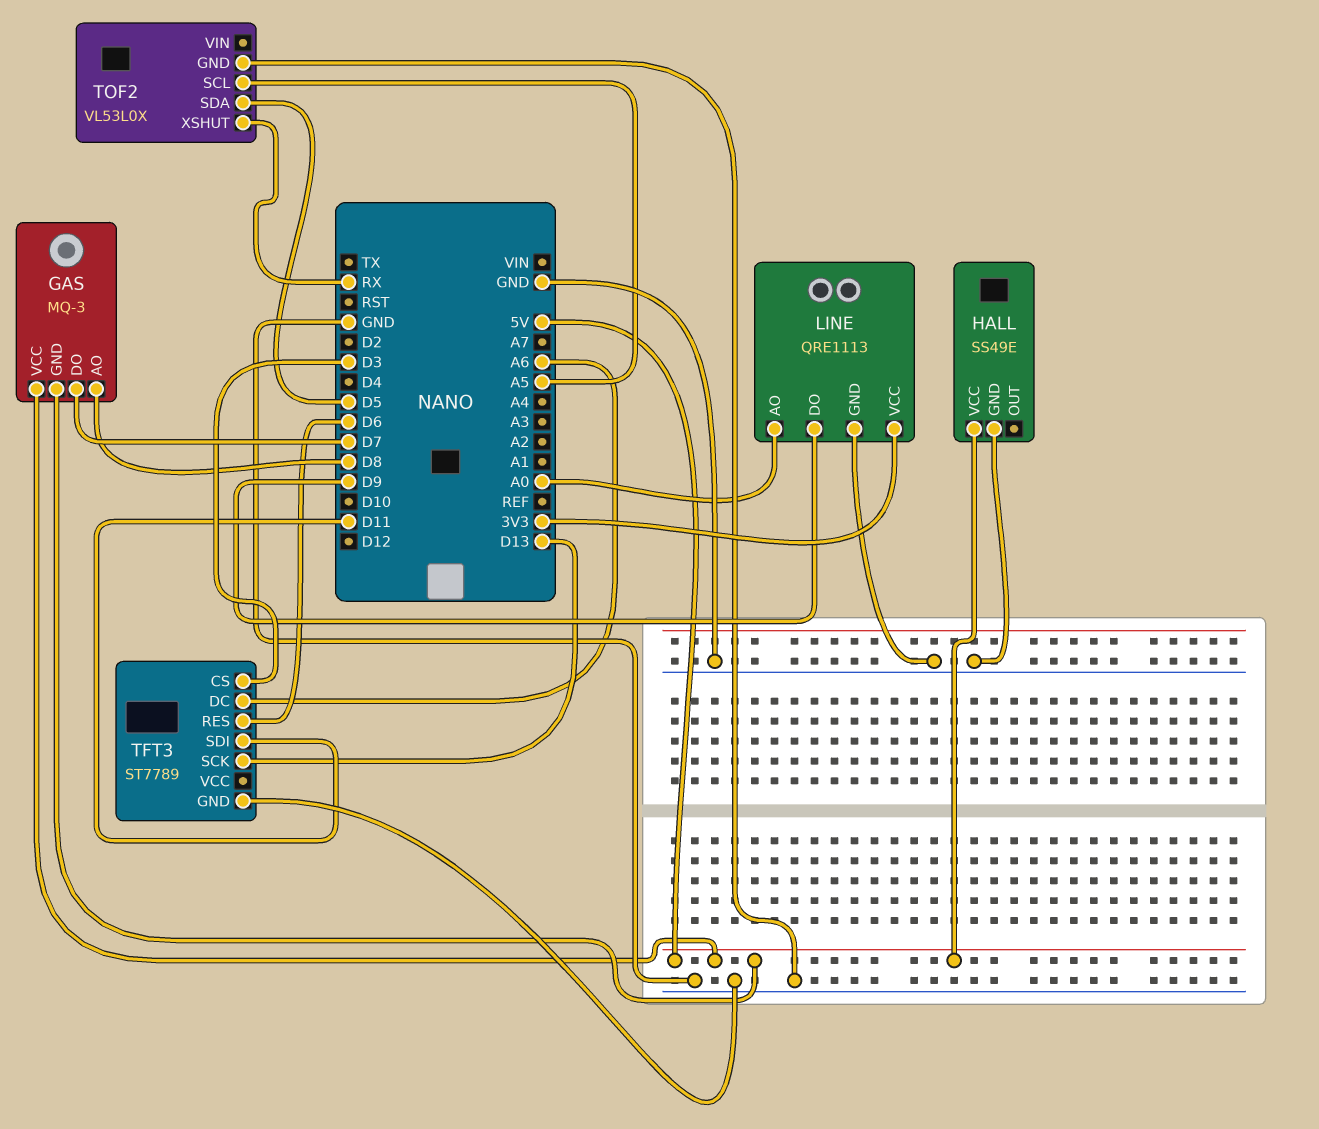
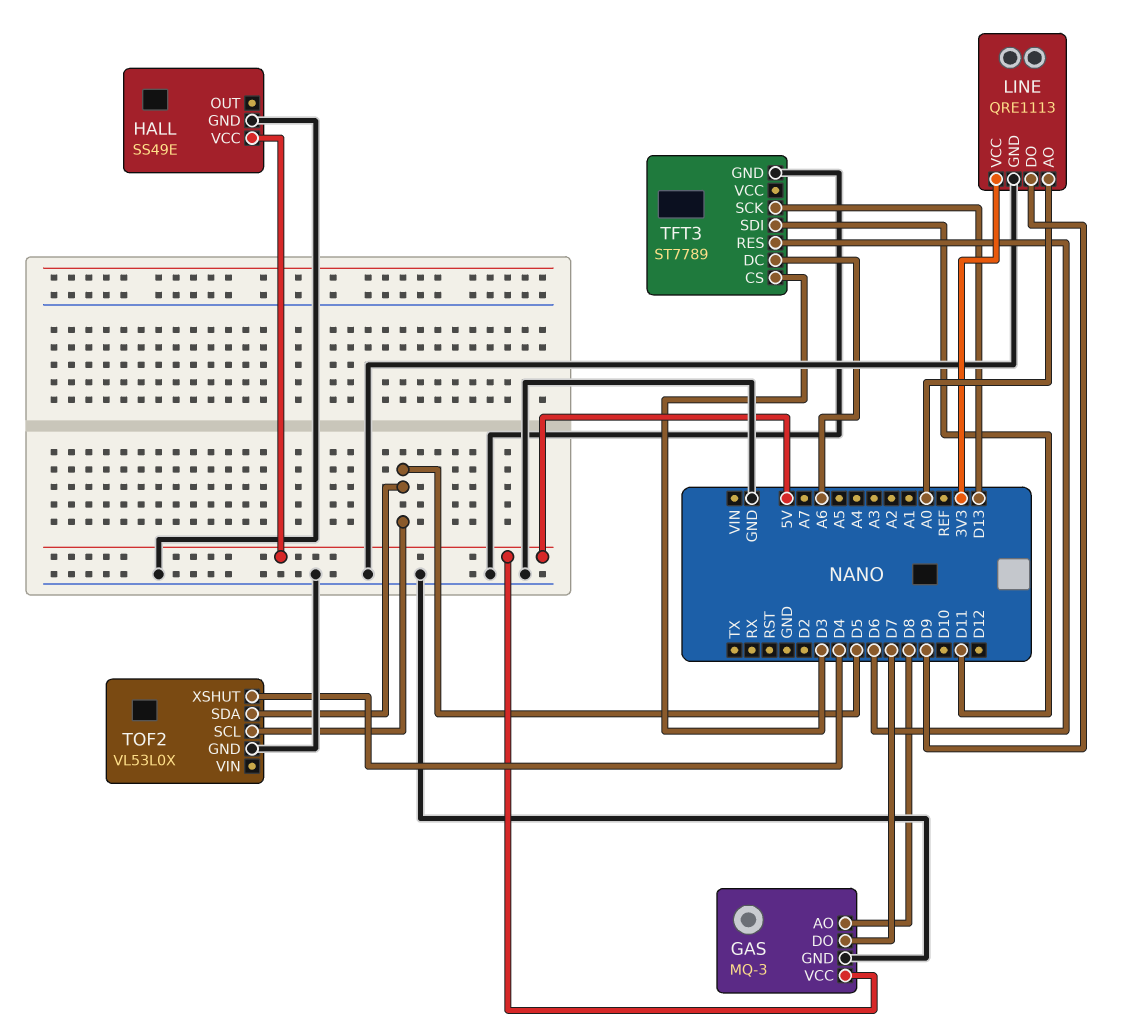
GAS pin GND: 5V -> GND
TOF2 pin SCL: A5 -> D5
TOF2 pin XSHUT: RX -> D4

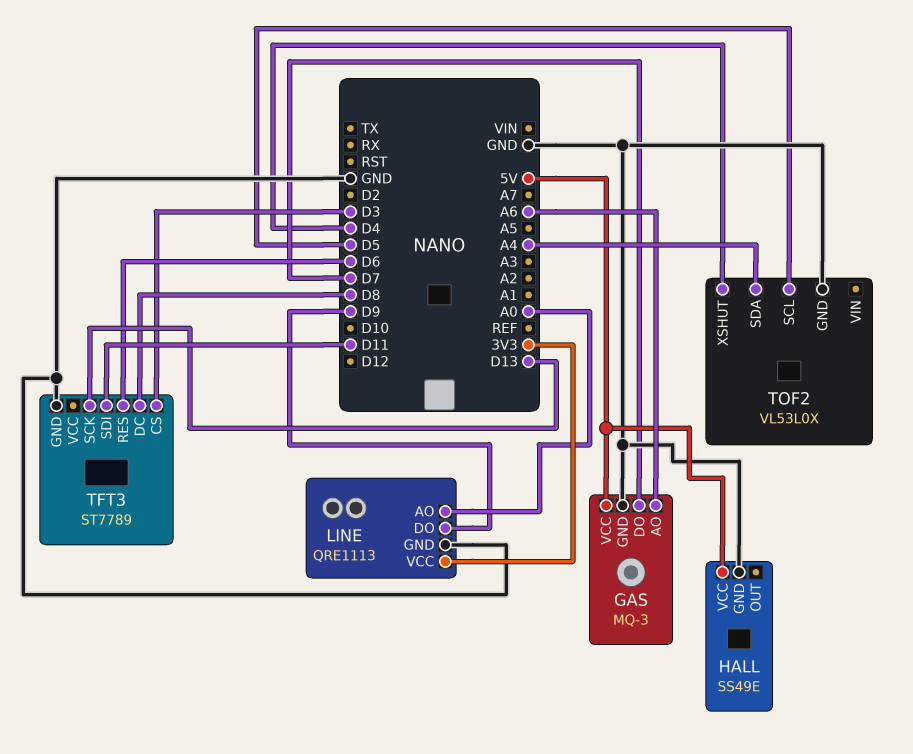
GAS pin AO: D8 -> A6
TFT3 pin DC: A6 -> D8
TOF2 pin SDA: D5 -> A4

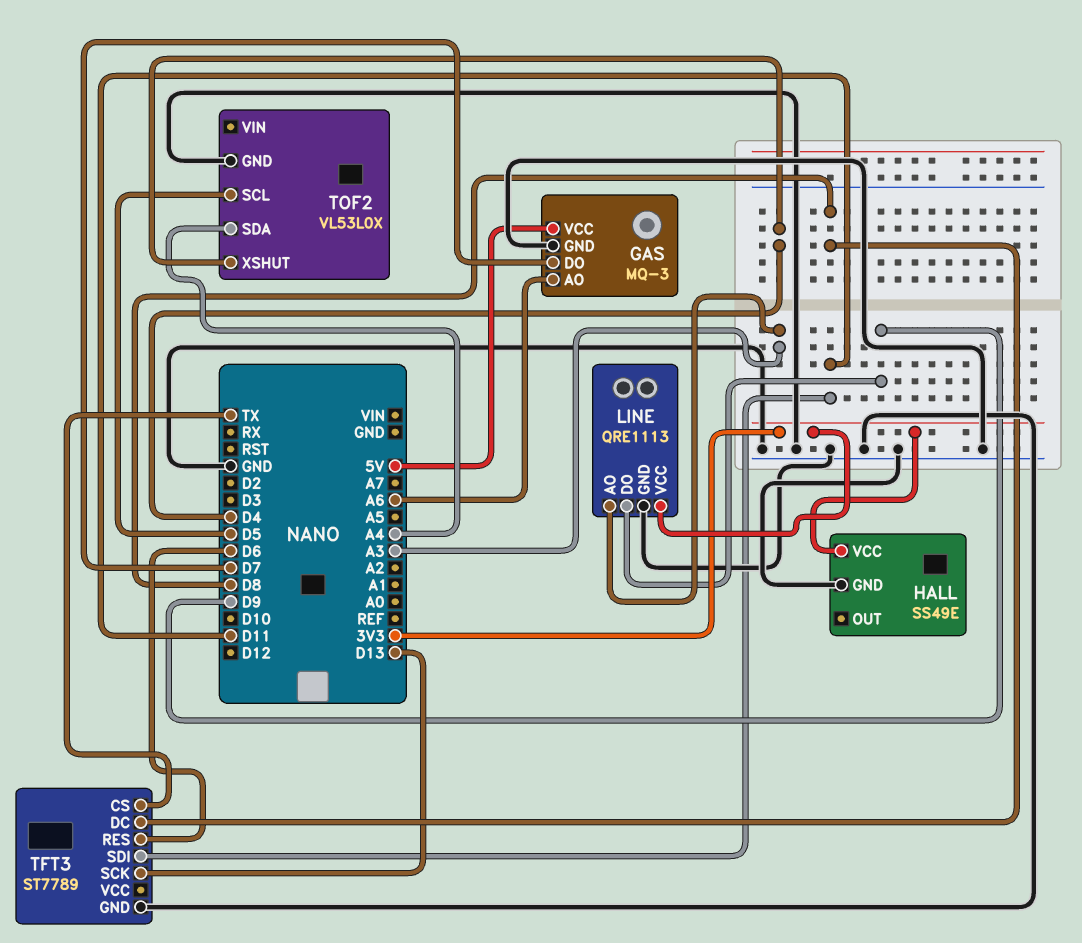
HALL pin VCC: 5V -> 3V3
LINE pin AO: A0 -> A3
TFT3 pin CS: D3 -> TX

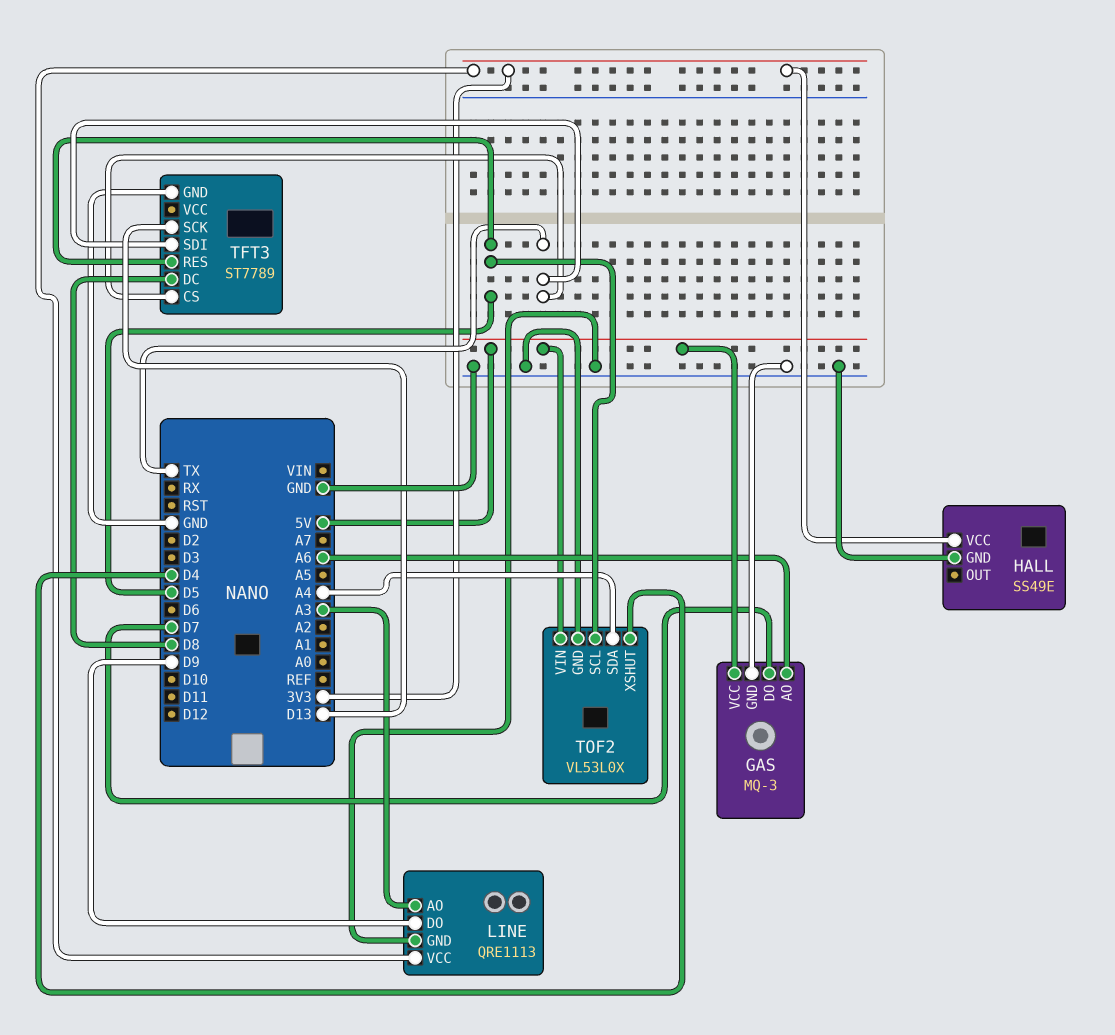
TFT3 pin RES: D6 -> D5
TFT3 pin SDI: D11 -> TX
TOF2 pin VIN: none -> 5V

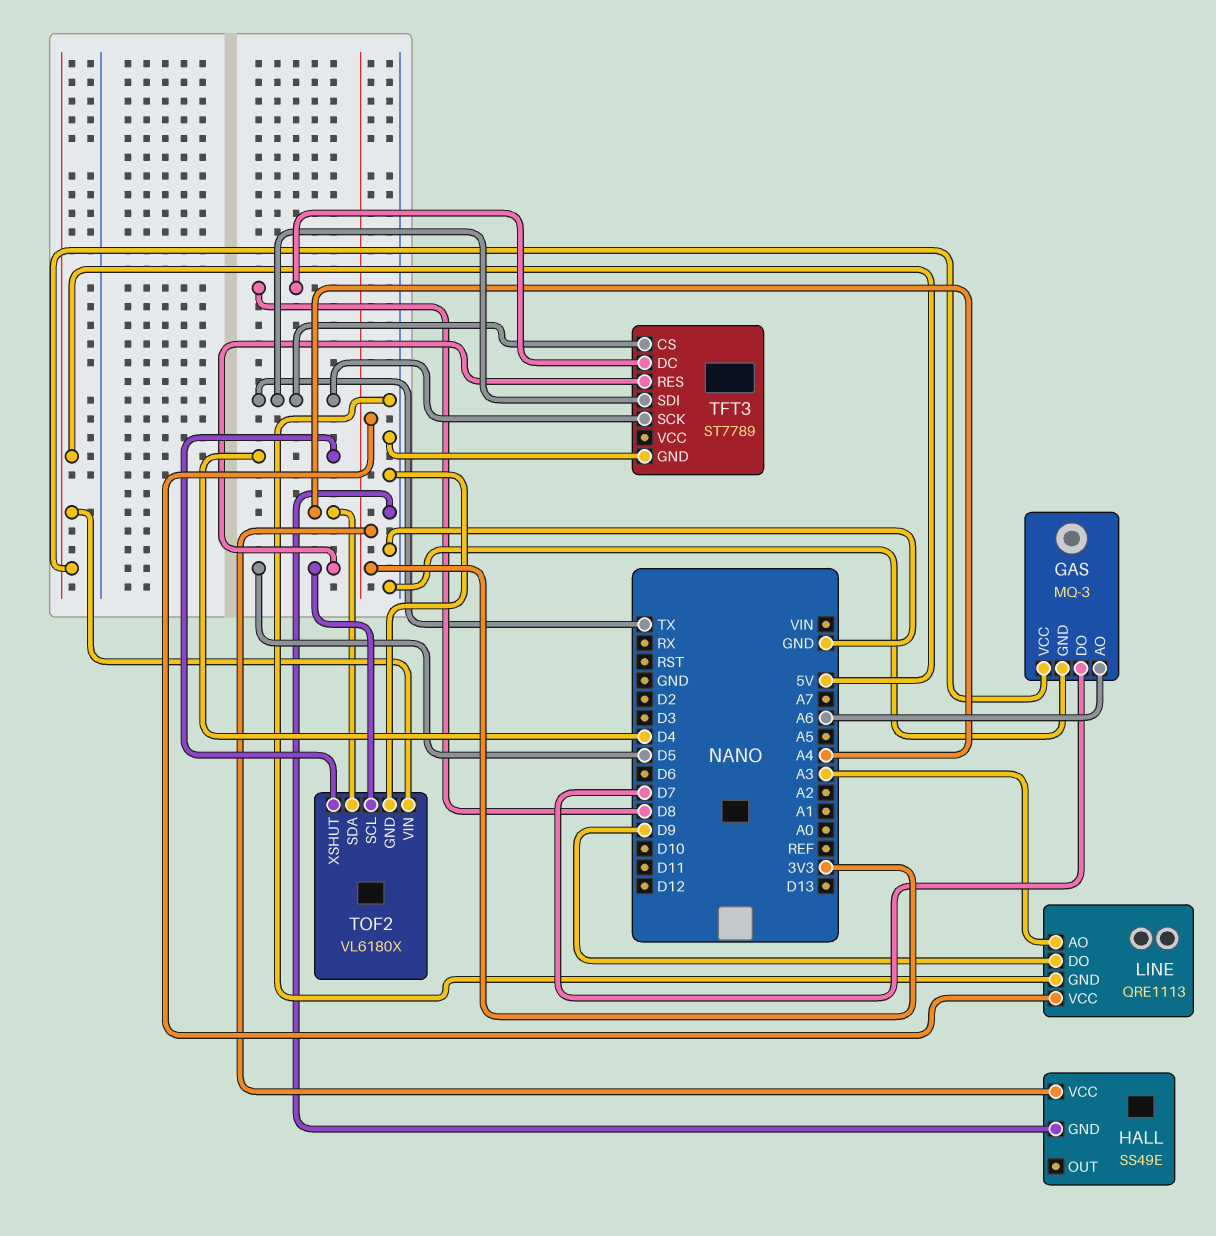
TFT3 pin SCK: D13 -> TX
TOF2: VL53L0X -> VL6180X

